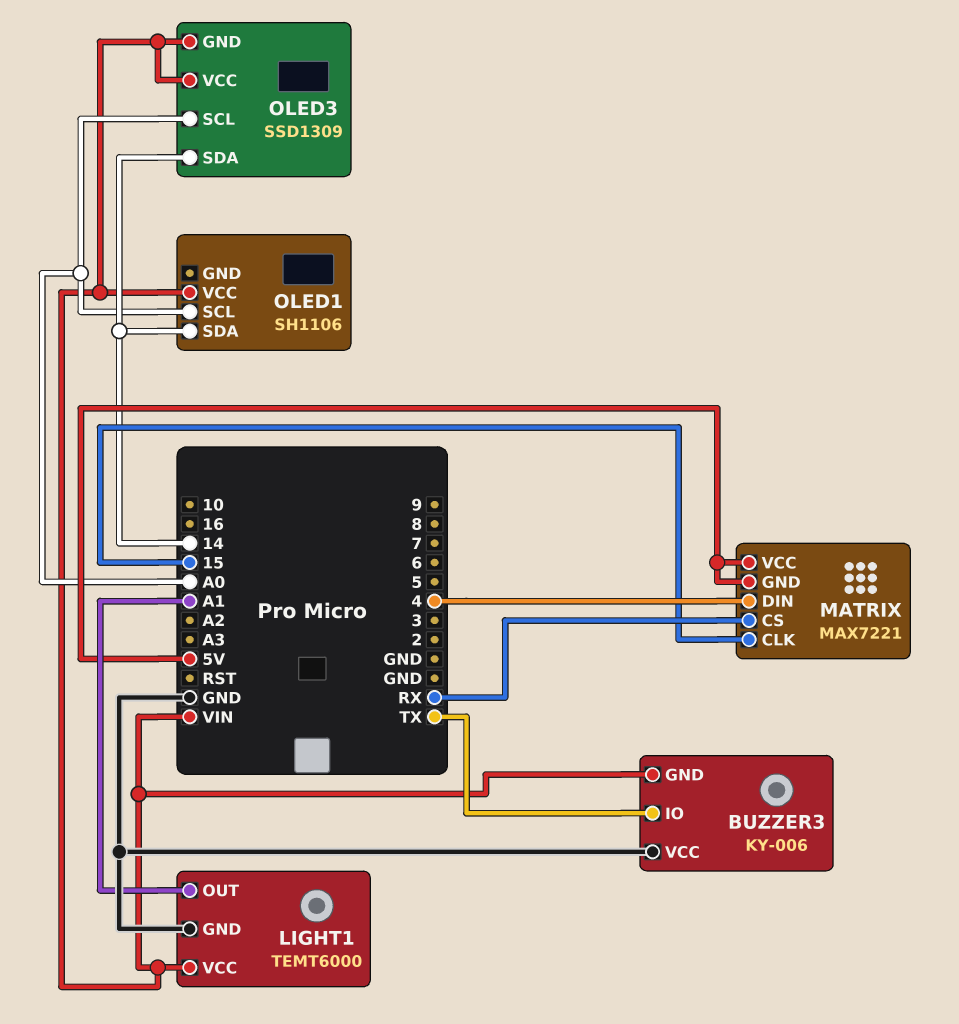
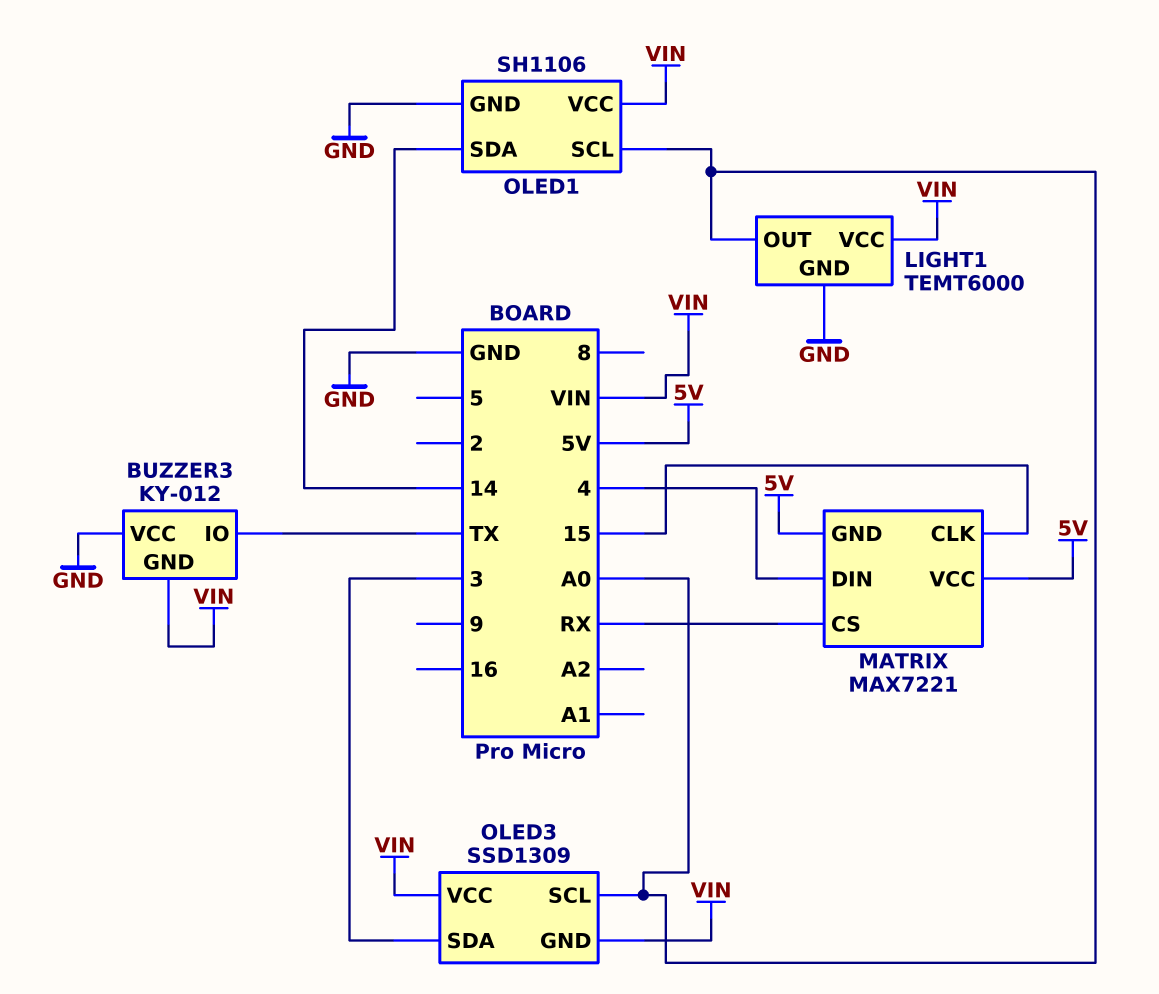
BUZZER3: KY-006 -> KY-012
LIGHT1 pin OUT: A1 -> A0
OLED1 pin GND: none -> GND
OLED3 pin SDA: 14 -> 3

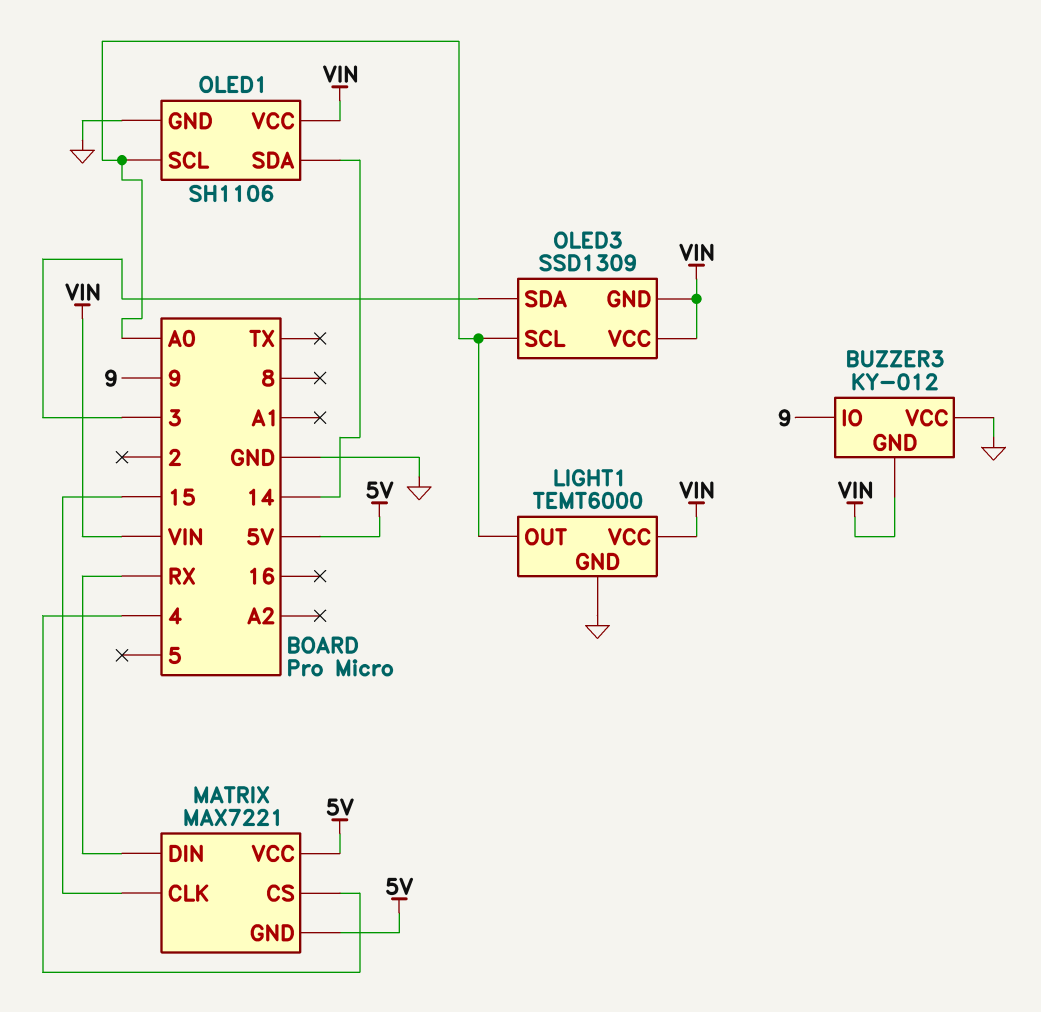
BUZZER3 pin IO: TX -> 9
MATRIX pin CS: RX -> 4
MATRIX pin DIN: 4 -> RX

